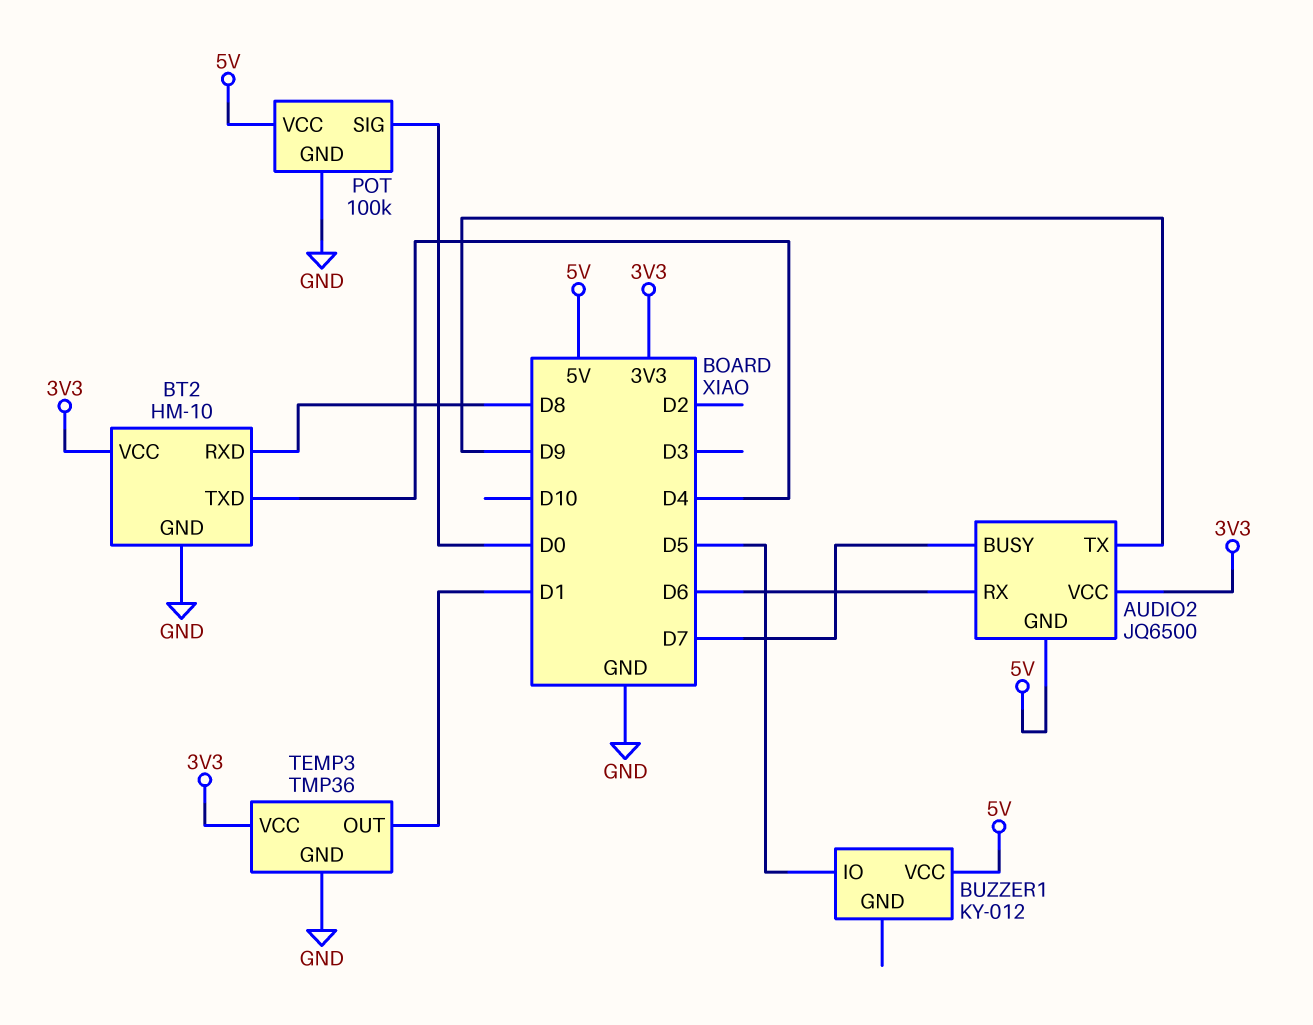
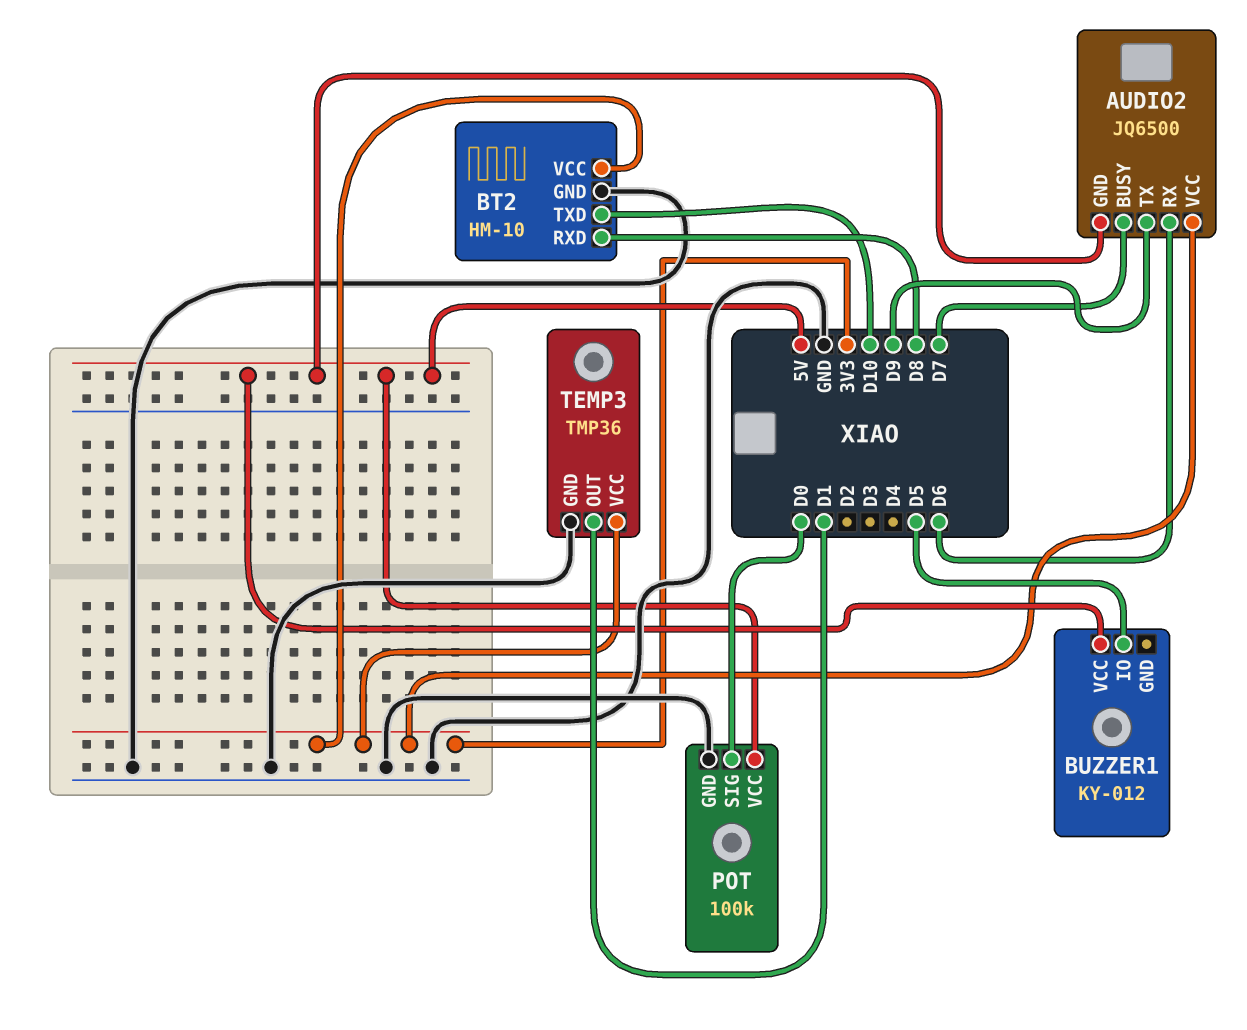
BT2 pin TXD: D4 -> D10

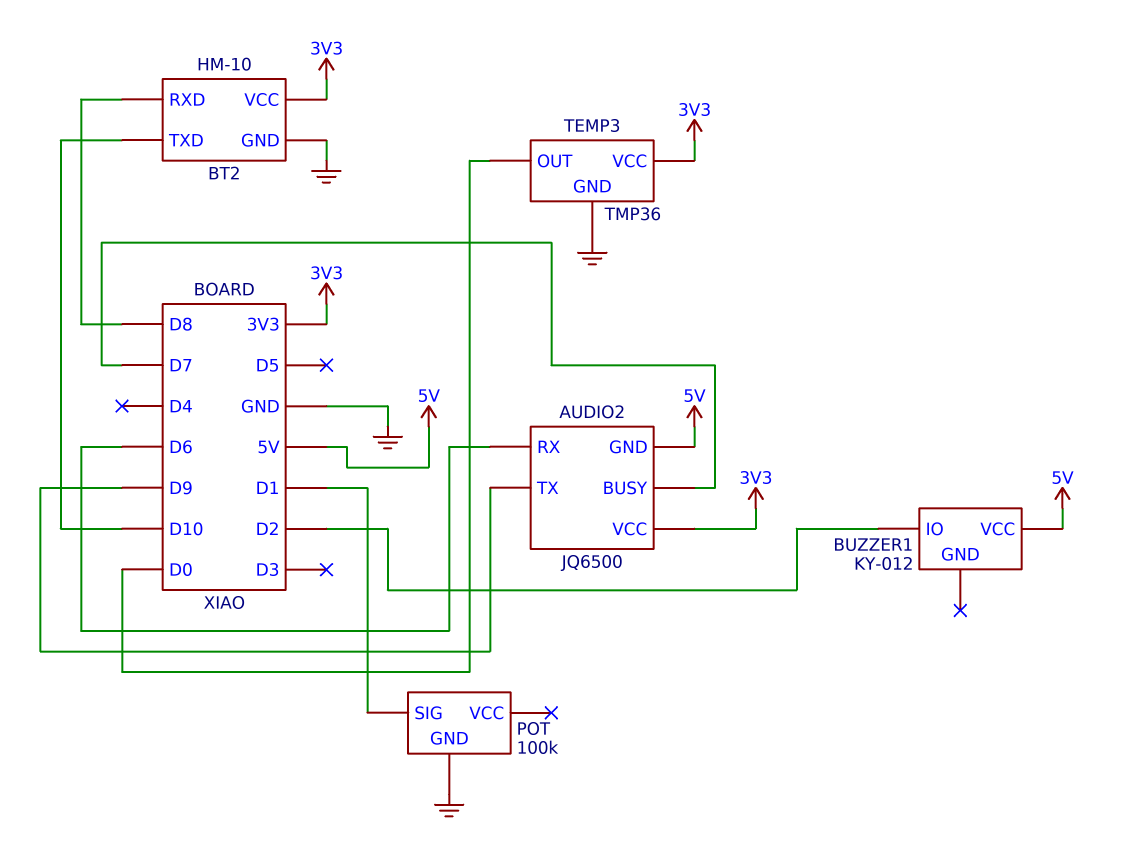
BUZZER1 pin IO: D5 -> D2
POT pin SIG: D0 -> D1
POT pin VCC: 5V -> none
TEMP3 pin OUT: D1 -> D0

